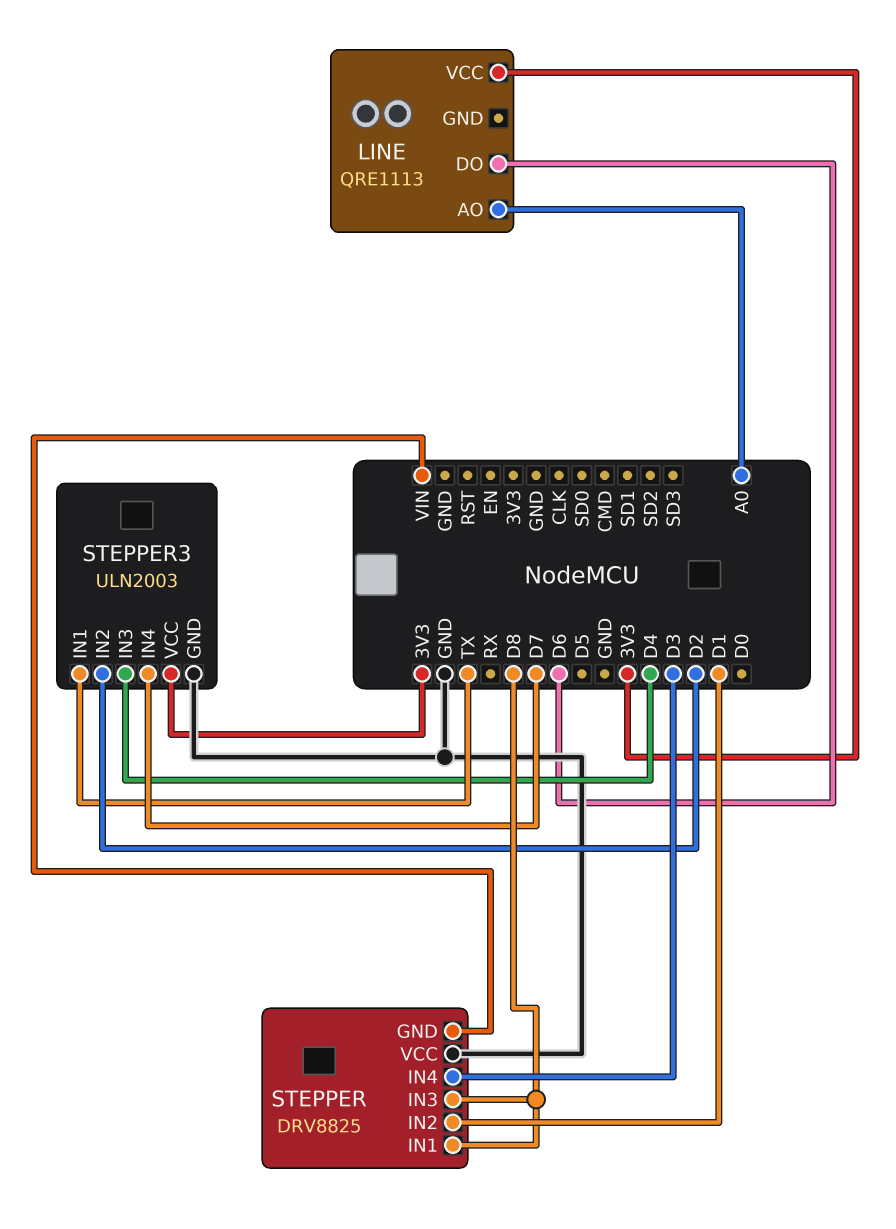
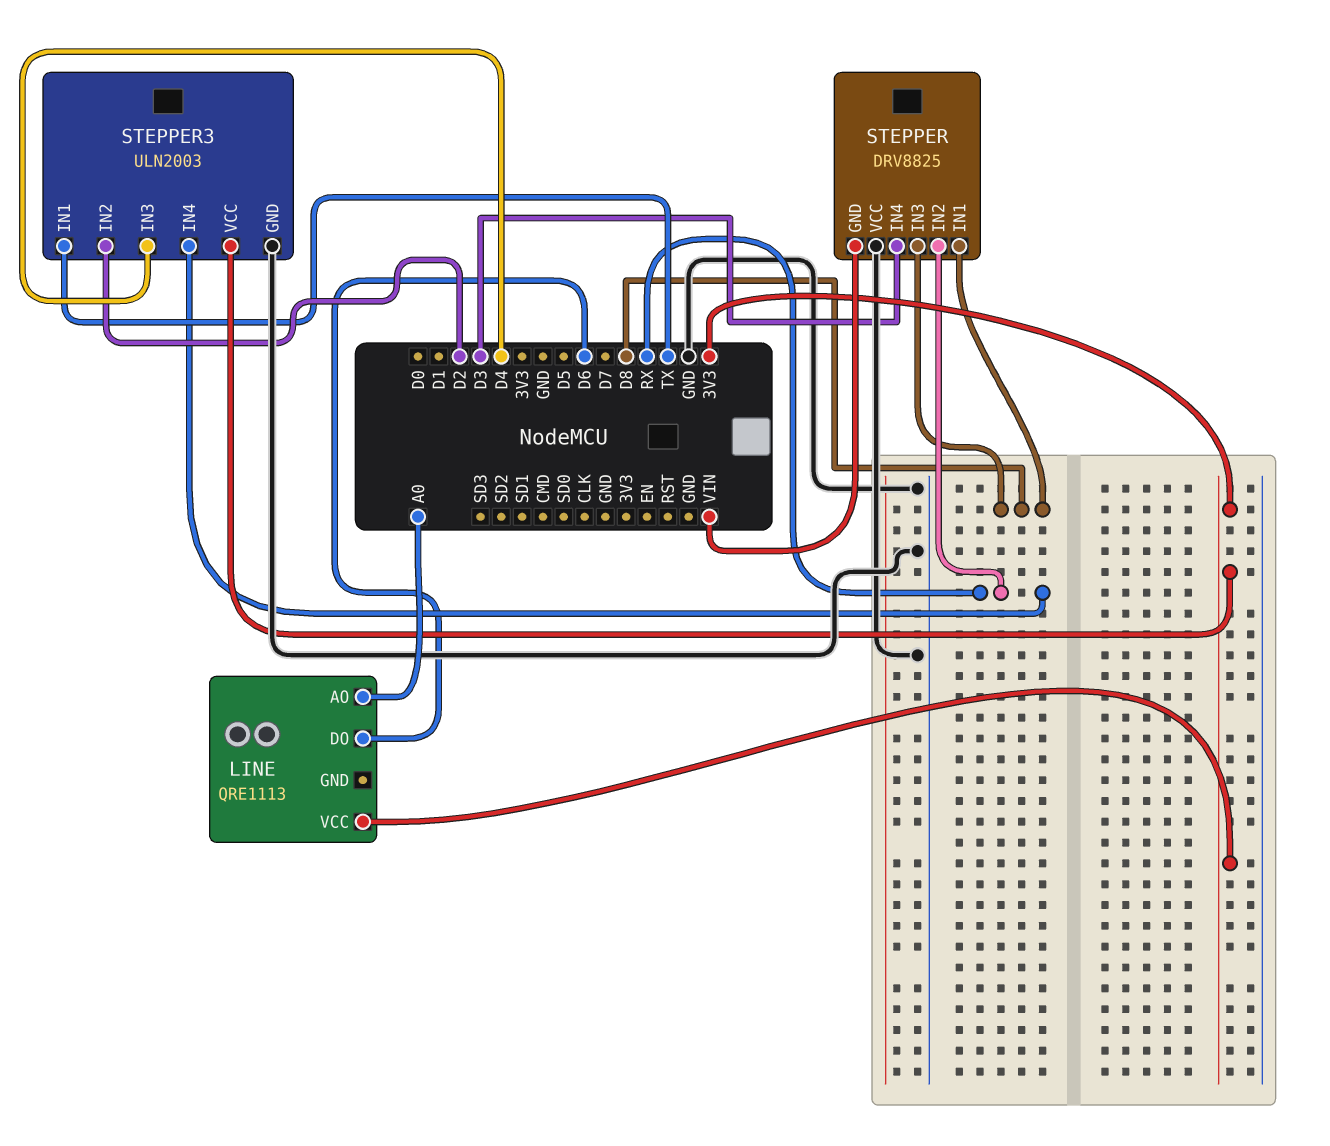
STEPPER pin IN2: D1 -> RX
STEPPER3 pin IN4: D7 -> RX

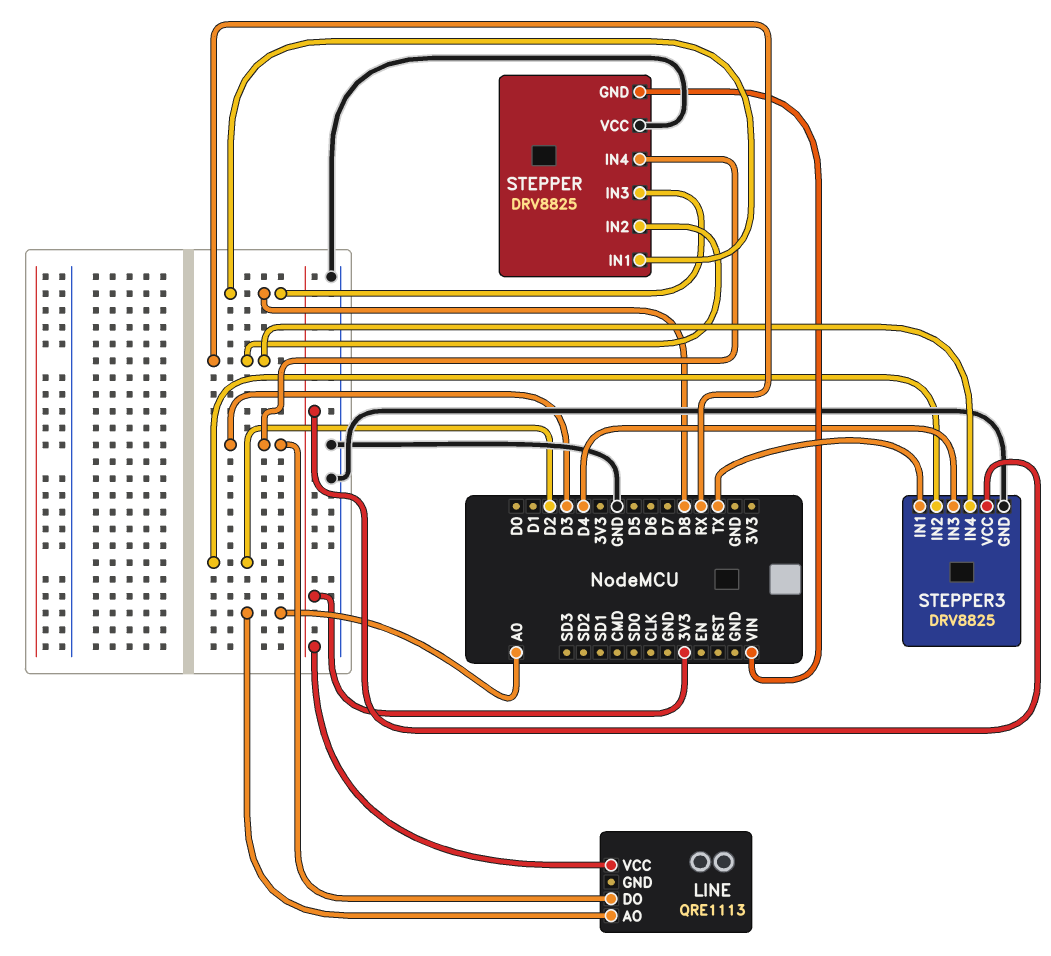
LINE pin DO: D6 -> D3
STEPPER3: ULN2003 -> DRV8825

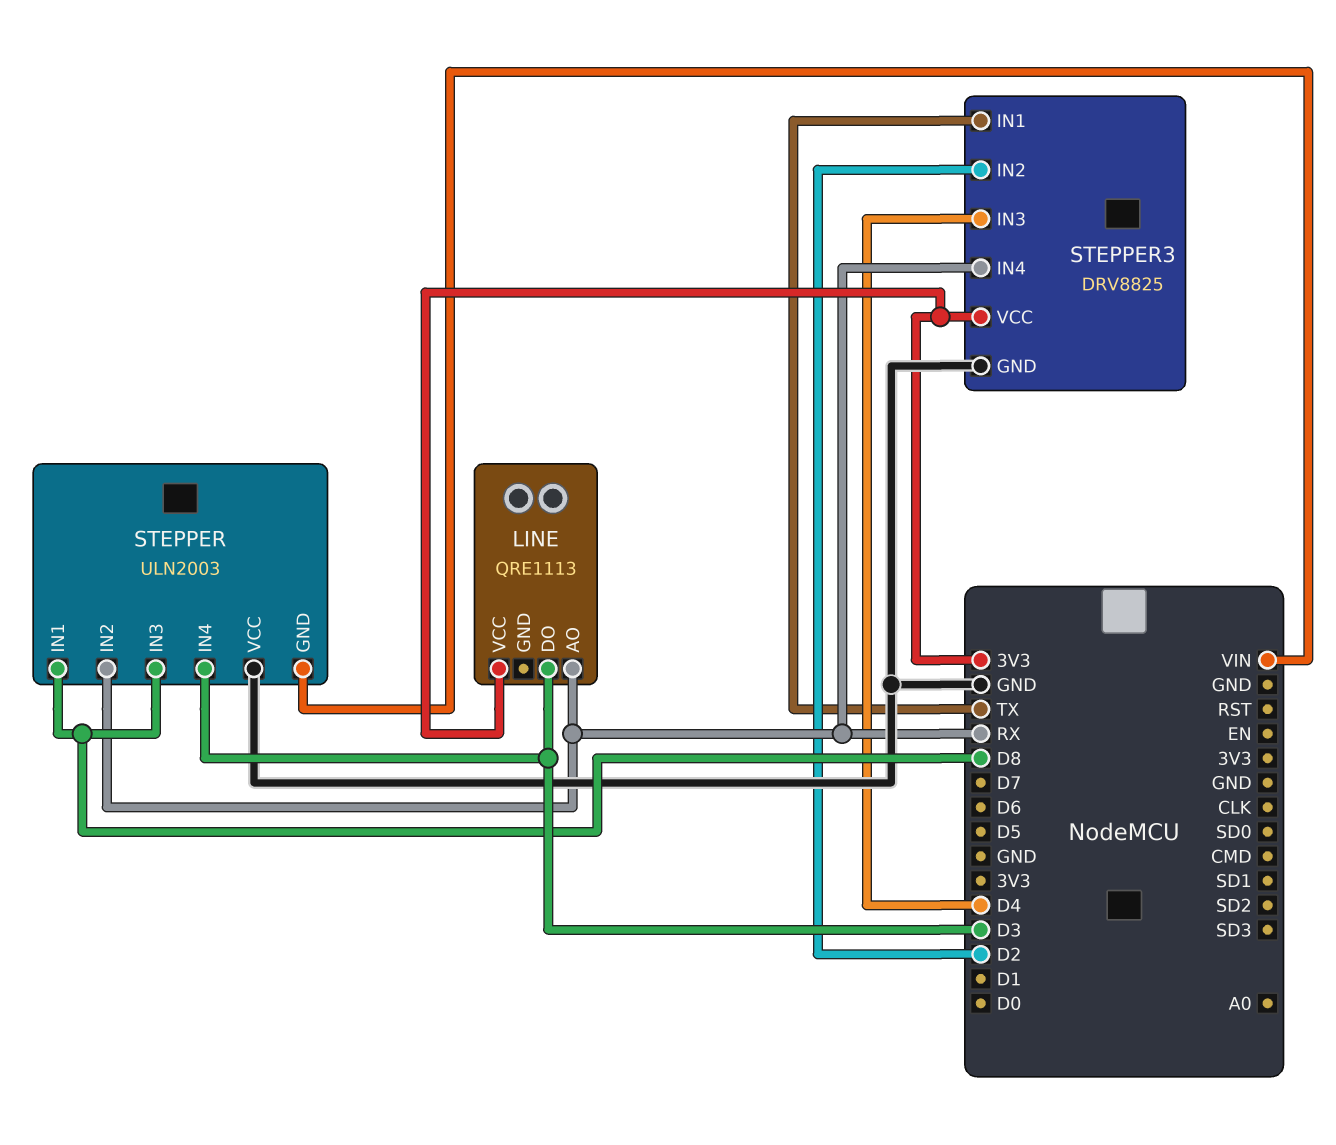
LINE pin AO: A0 -> RX
STEPPER: DRV8825 -> ULN2003

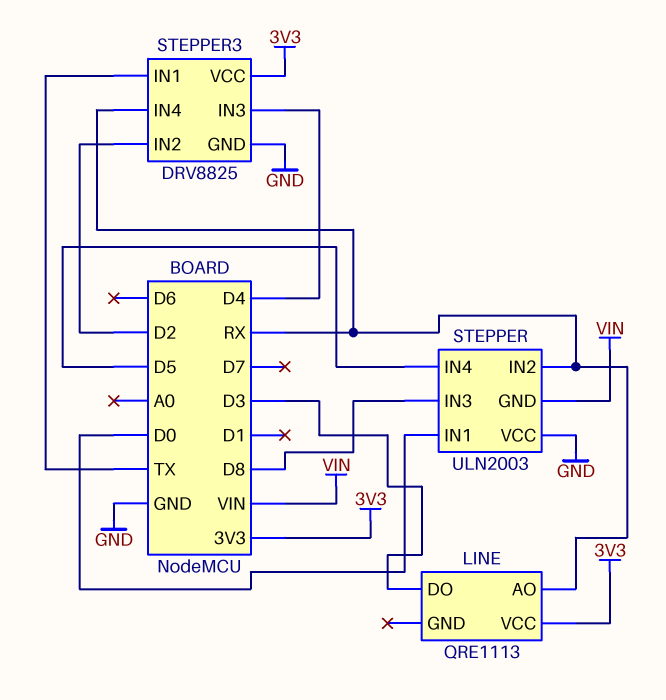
STEPPER pin IN1: D8 -> D0
STEPPER pin IN4: D3 -> D5

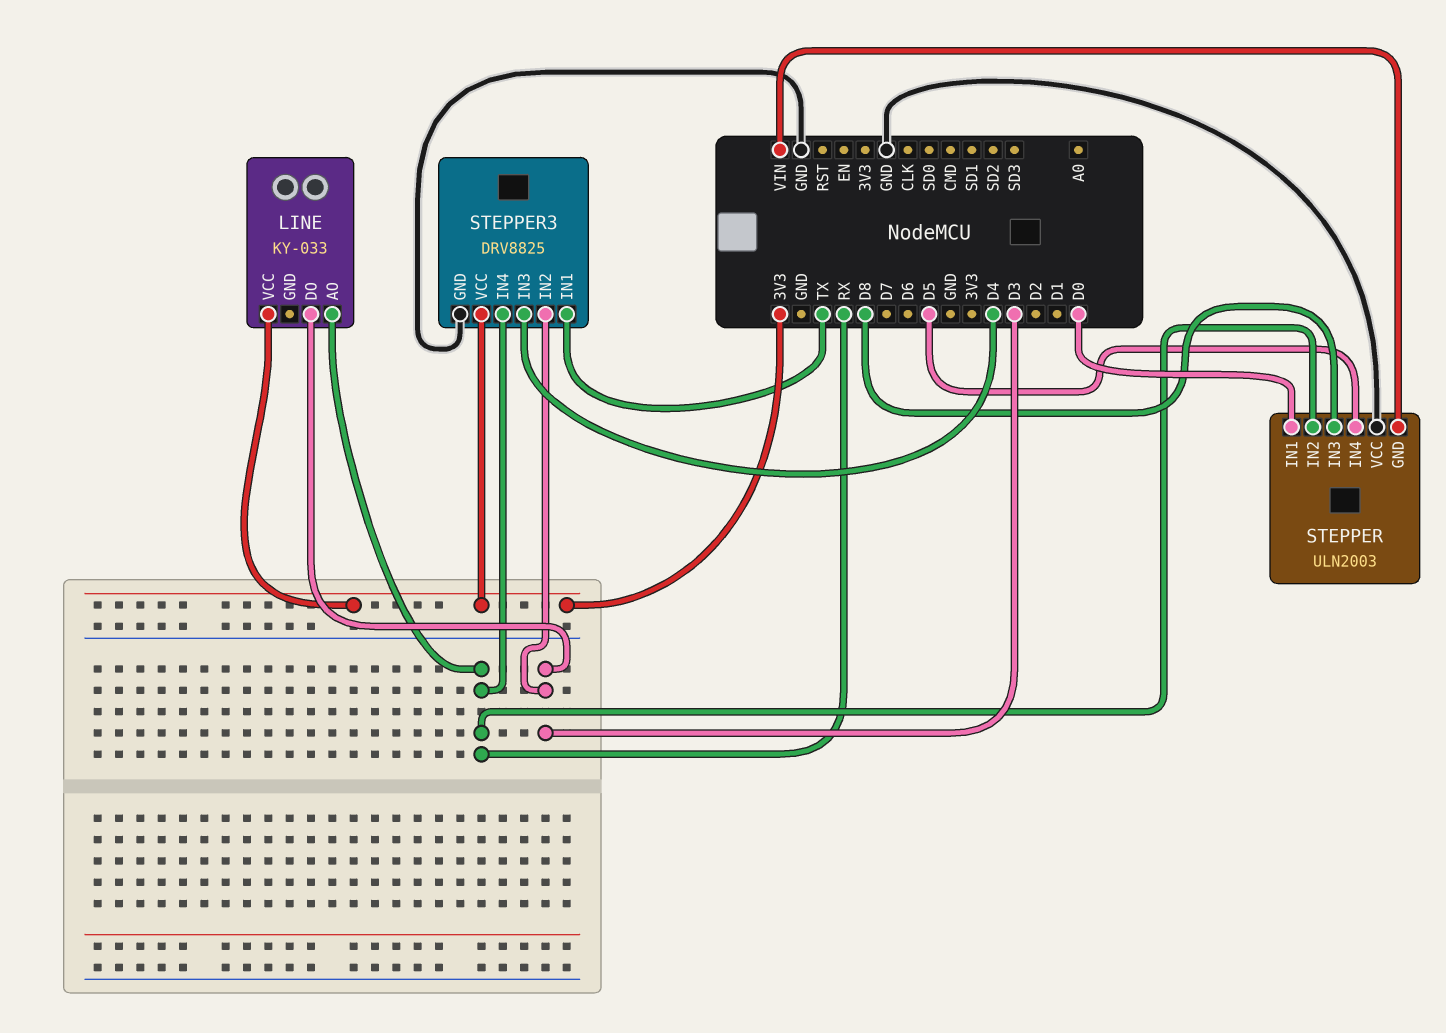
LINE: QRE1113 -> KY-033
STEPPER3 pin IN2: D2 -> D3

